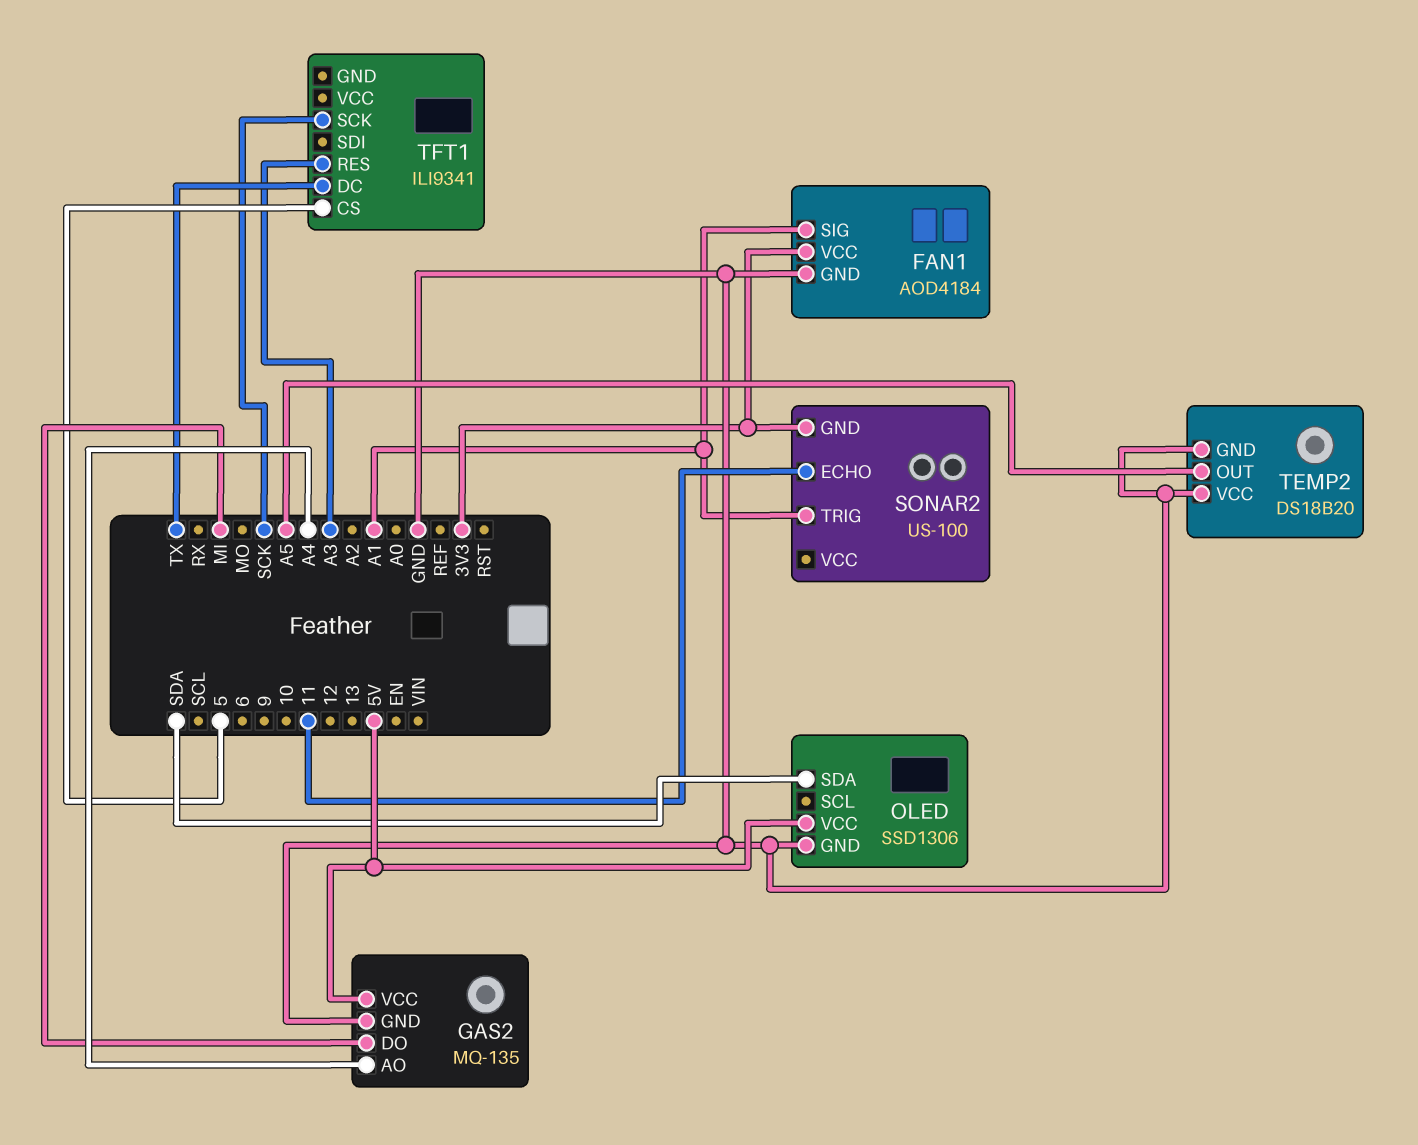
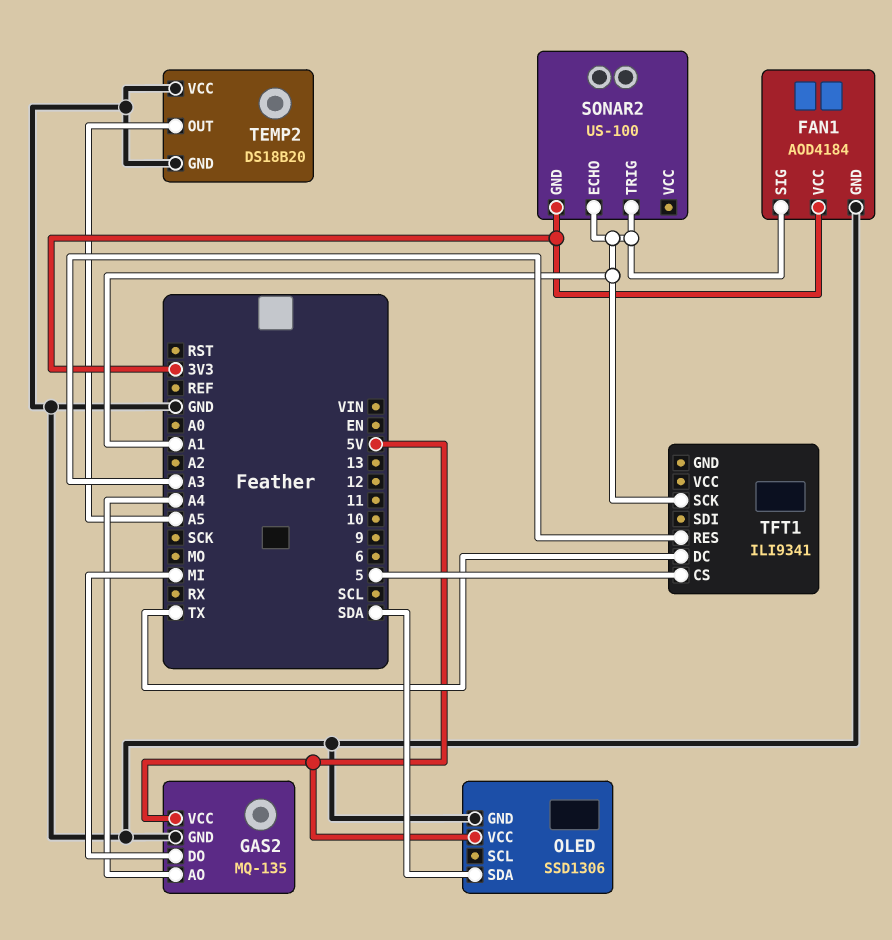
SONAR2 pin ECHO: 11 -> A1
TFT1 pin SCK: SCK -> A1

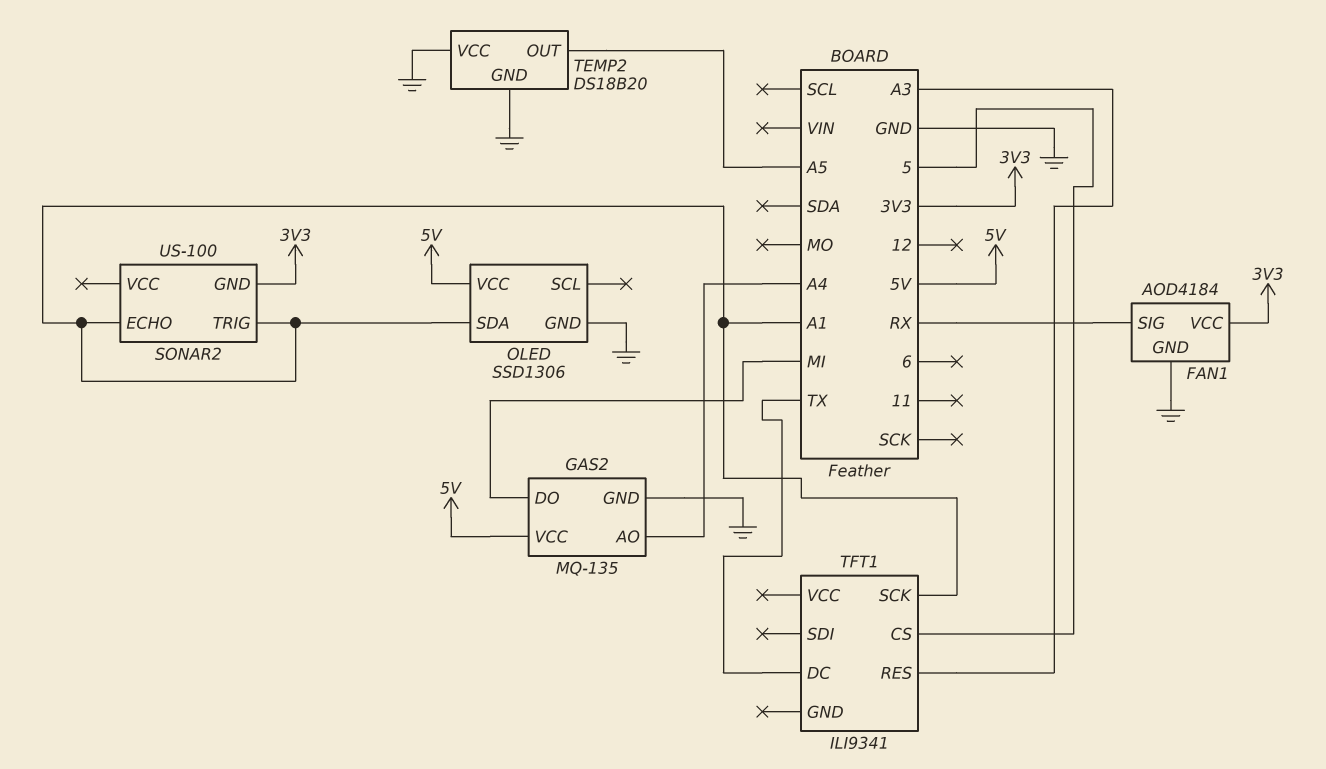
FAN1 pin SIG: A1 -> RX
OLED pin SDA: SDA -> A1

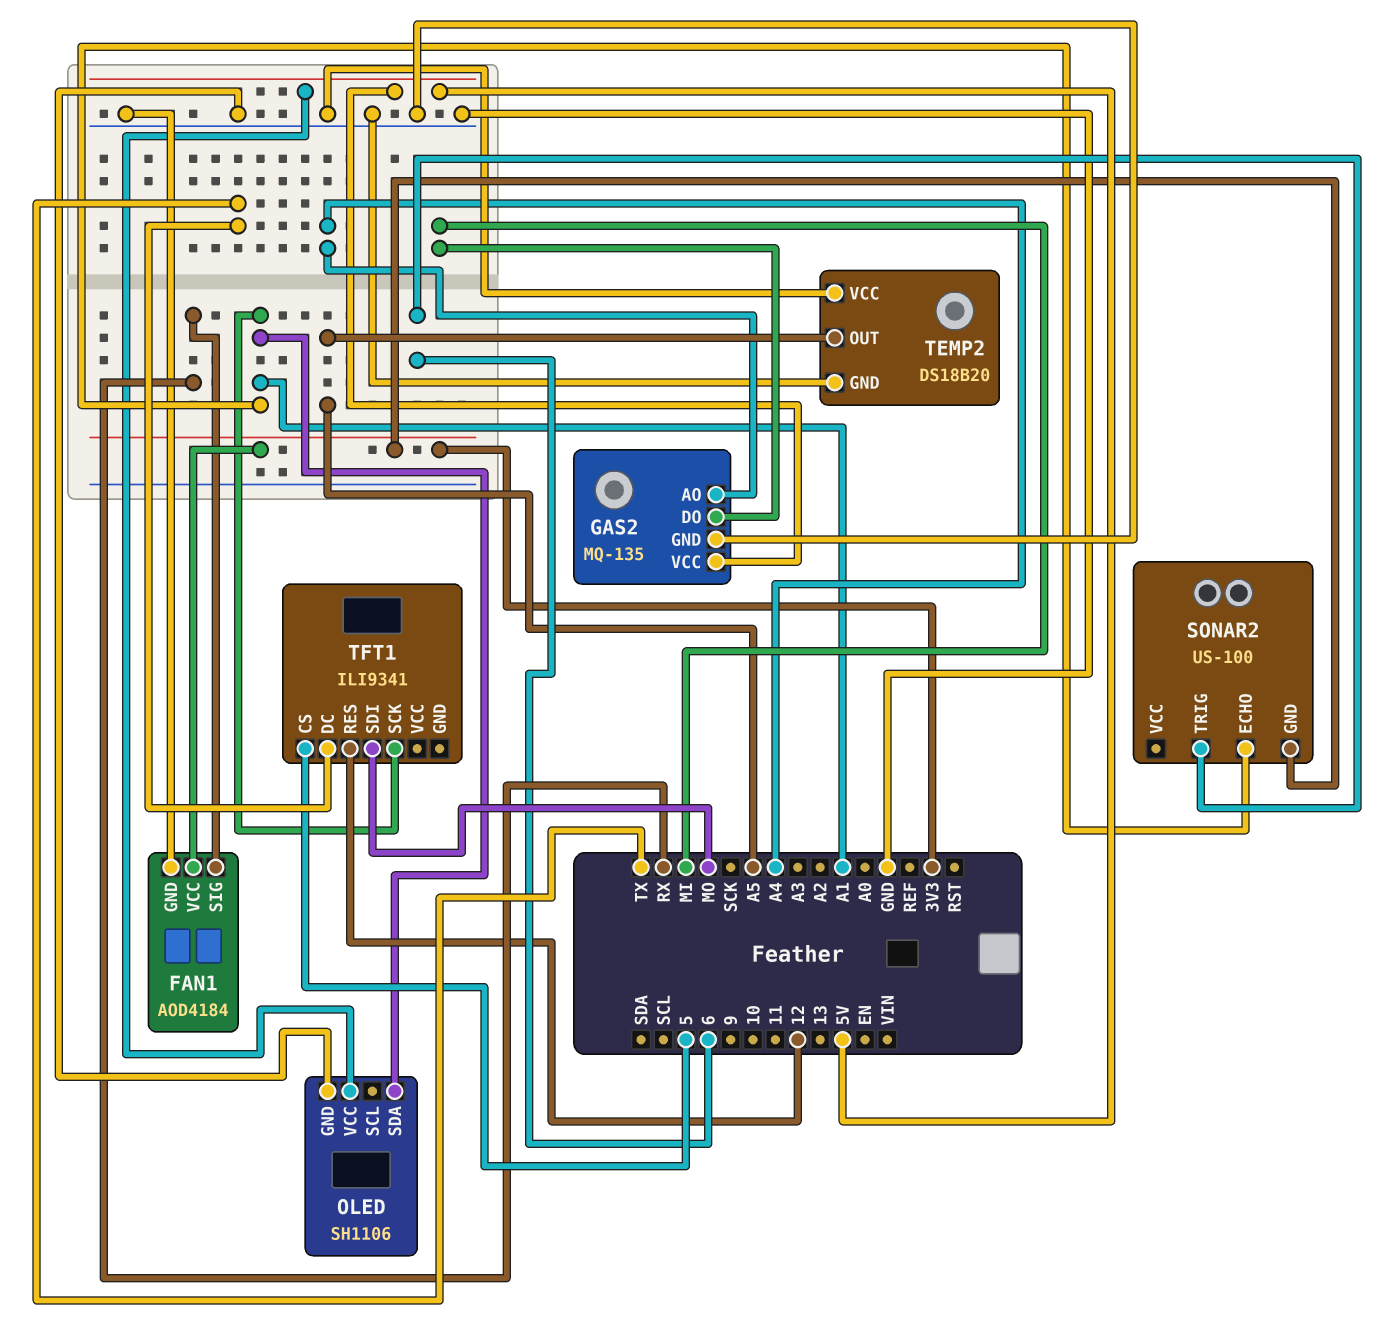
OLED: SSD1306 -> SH1106
SONAR2 pin TRIG: A1 -> 6
TFT1 pin RES: A3 -> 12
TFT1 pin SDI: none -> MO

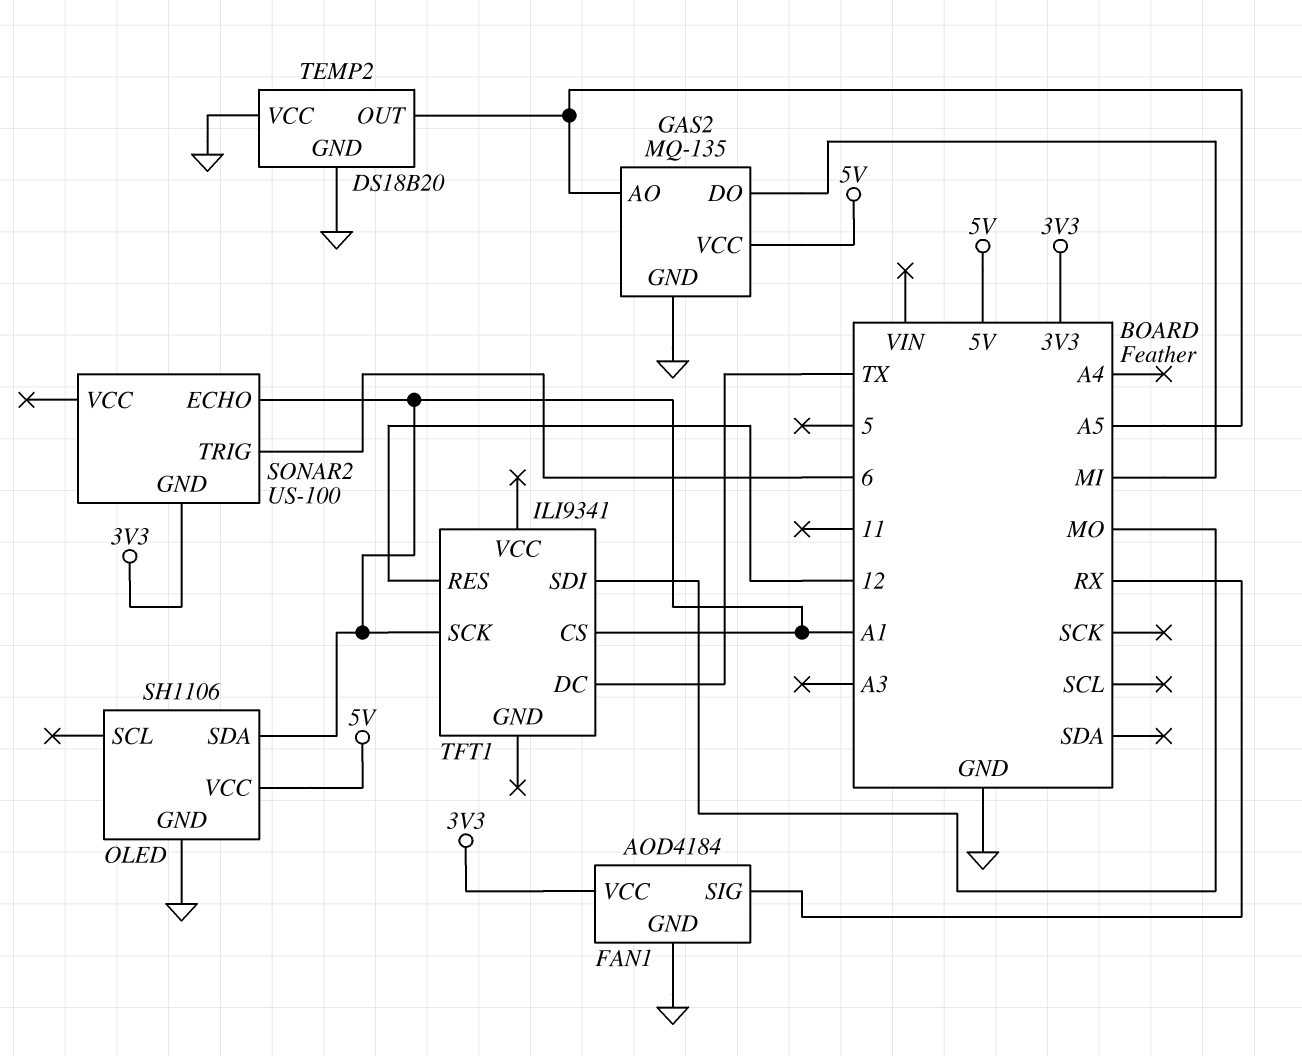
GAS2 pin AO: A4 -> A5
TFT1 pin CS: 5 -> A1

